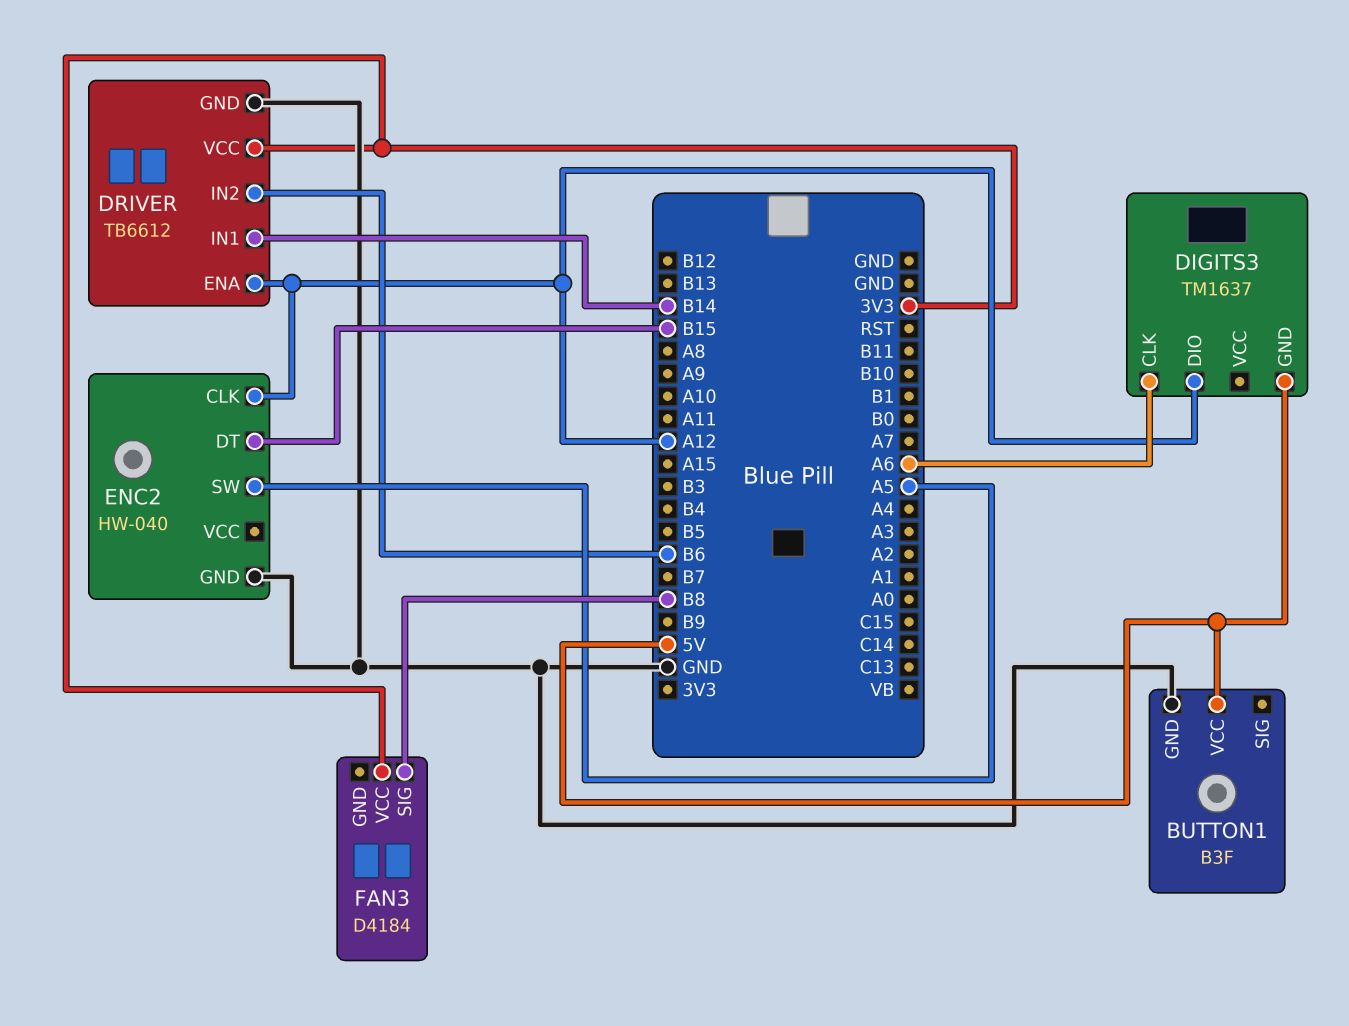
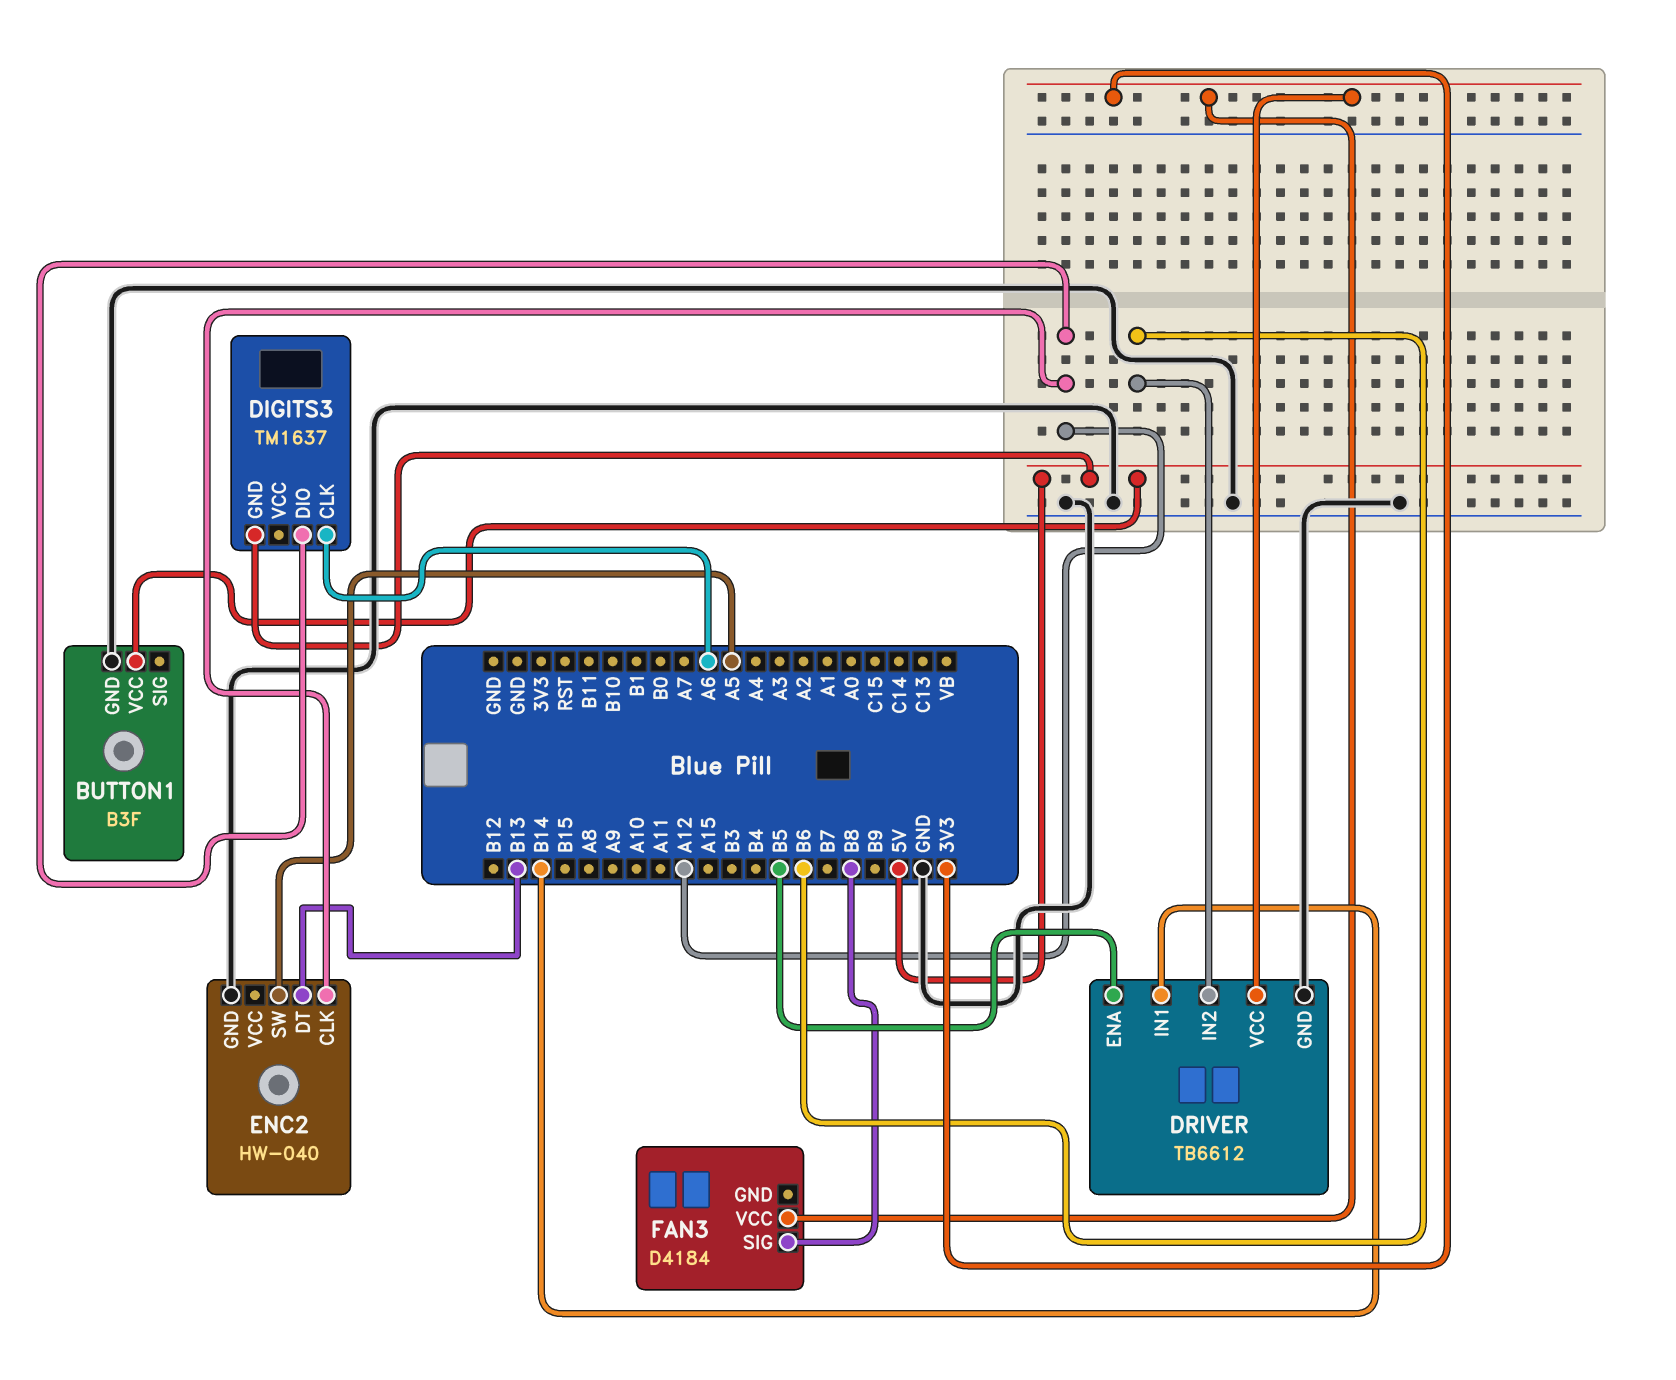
DRIVER pin ENA: A12 -> B5
ENC2 pin DT: B15 -> B13

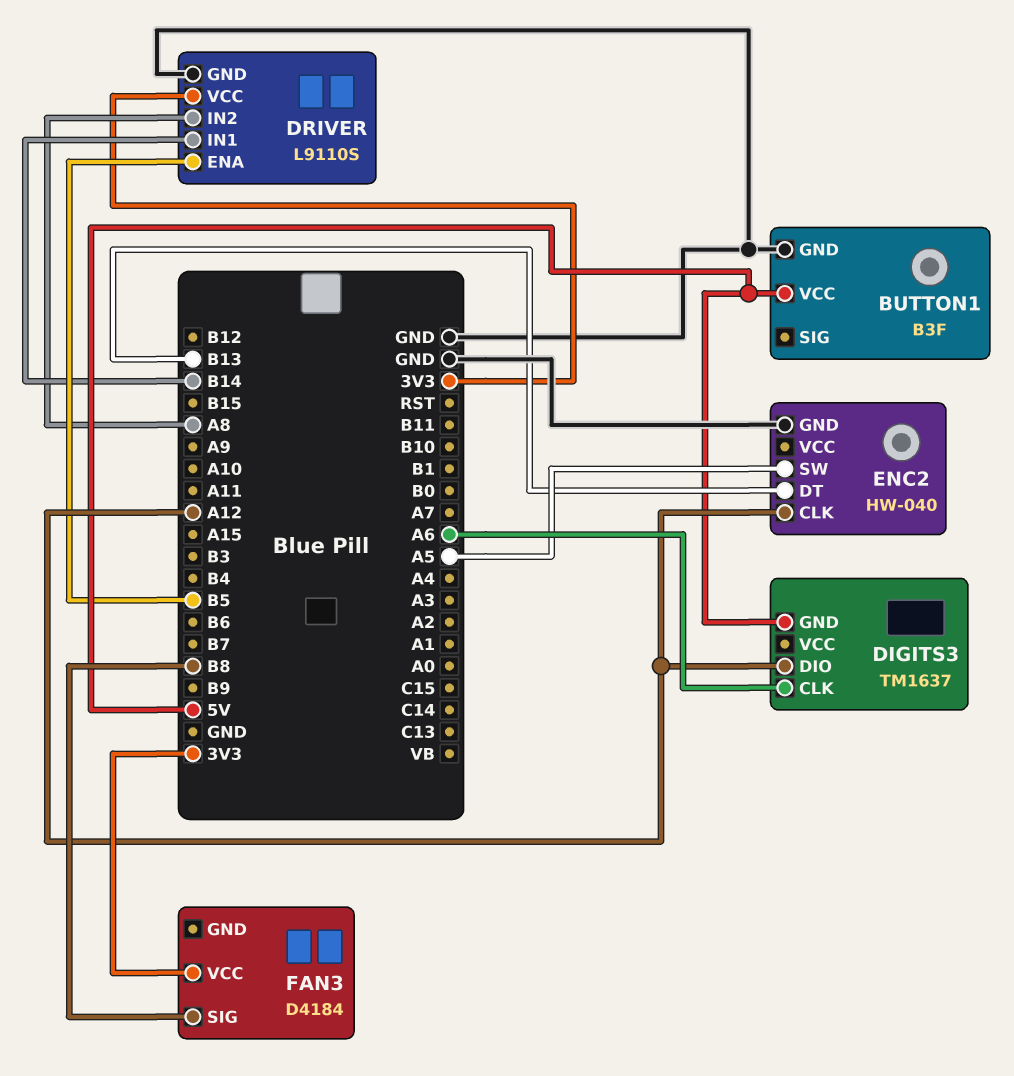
DRIVER: TB6612 -> L9110S
DRIVER pin IN2: B6 -> A8

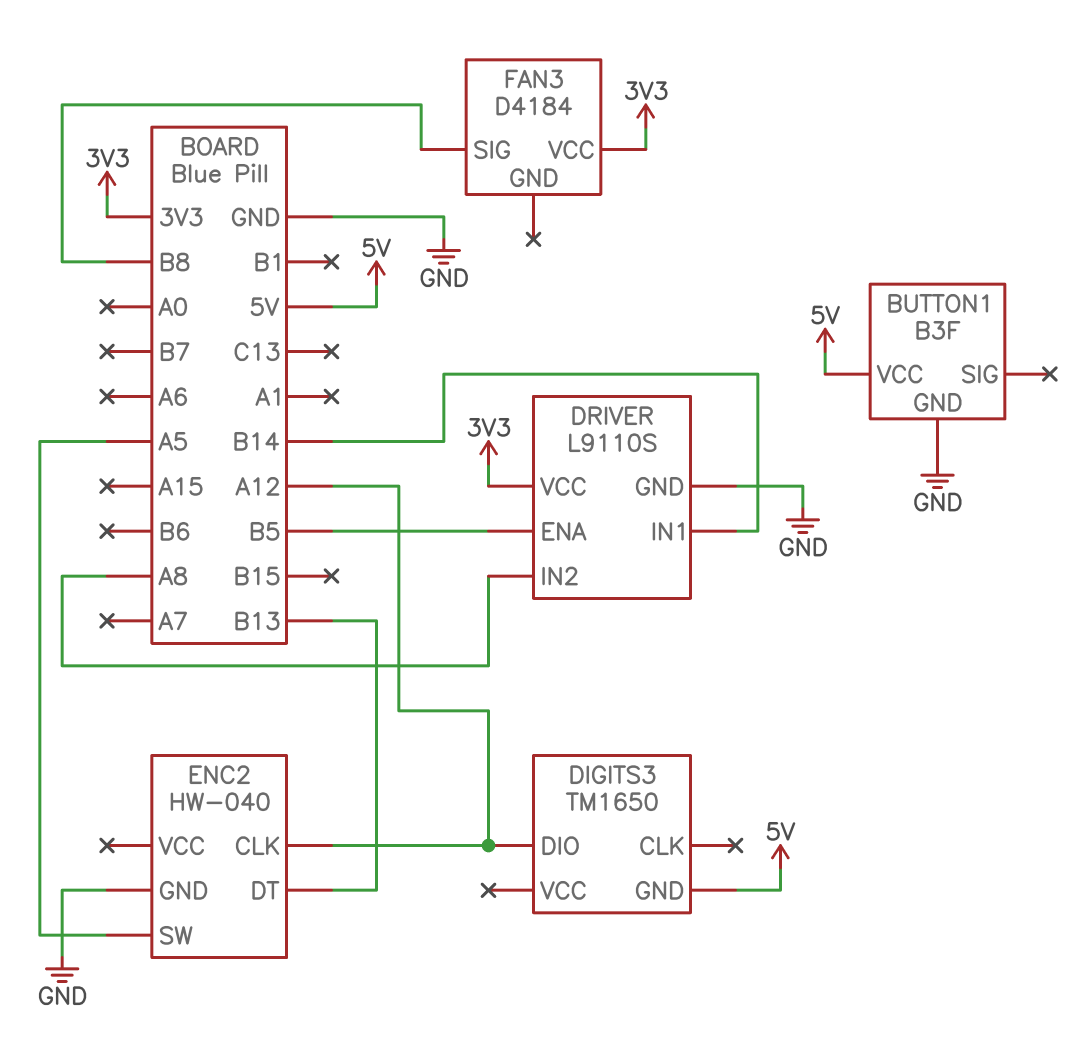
DIGITS3: TM1637 -> TM1650
DIGITS3 pin CLK: A6 -> none

